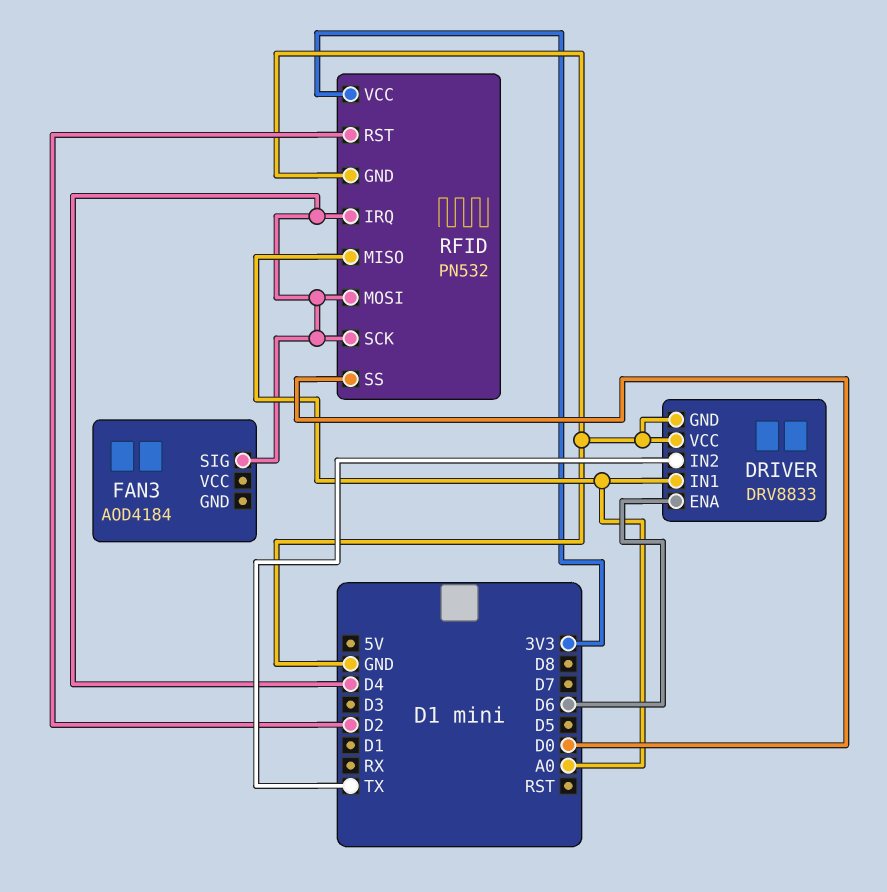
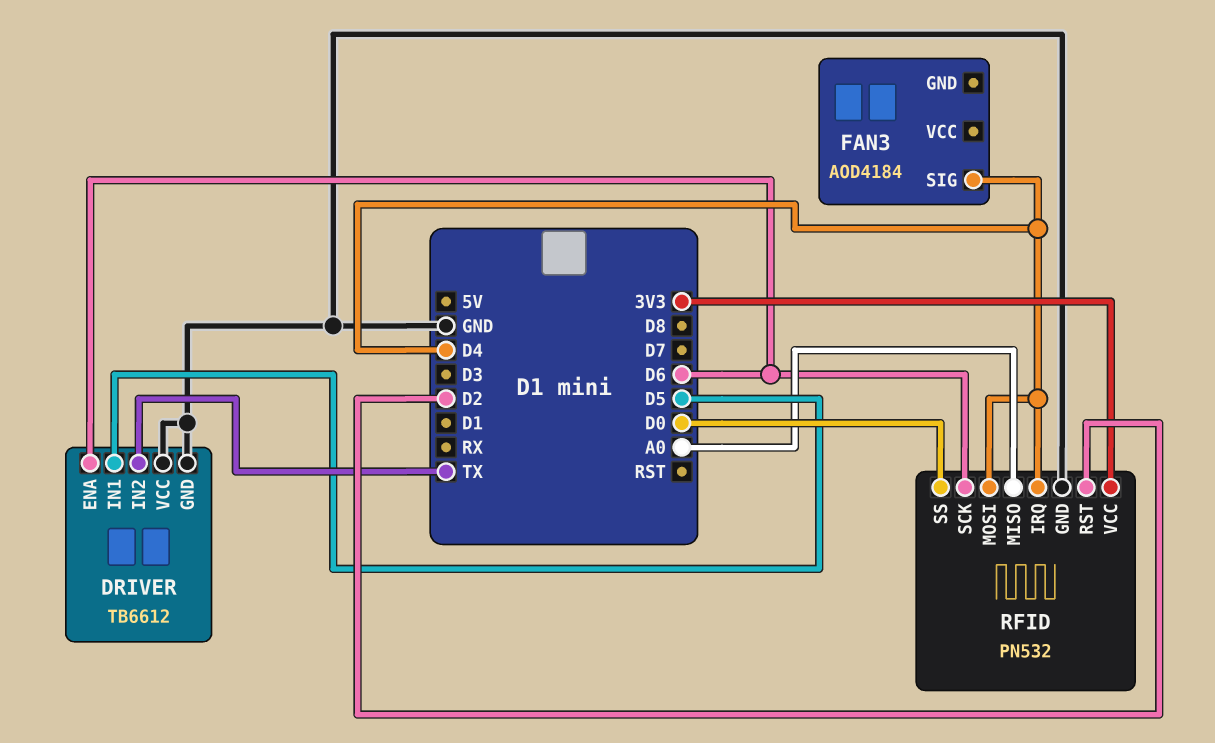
DRIVER: DRV8833 -> TB6612
DRIVER pin IN1: A0 -> D5
RFID pin SCK: D4 -> D6

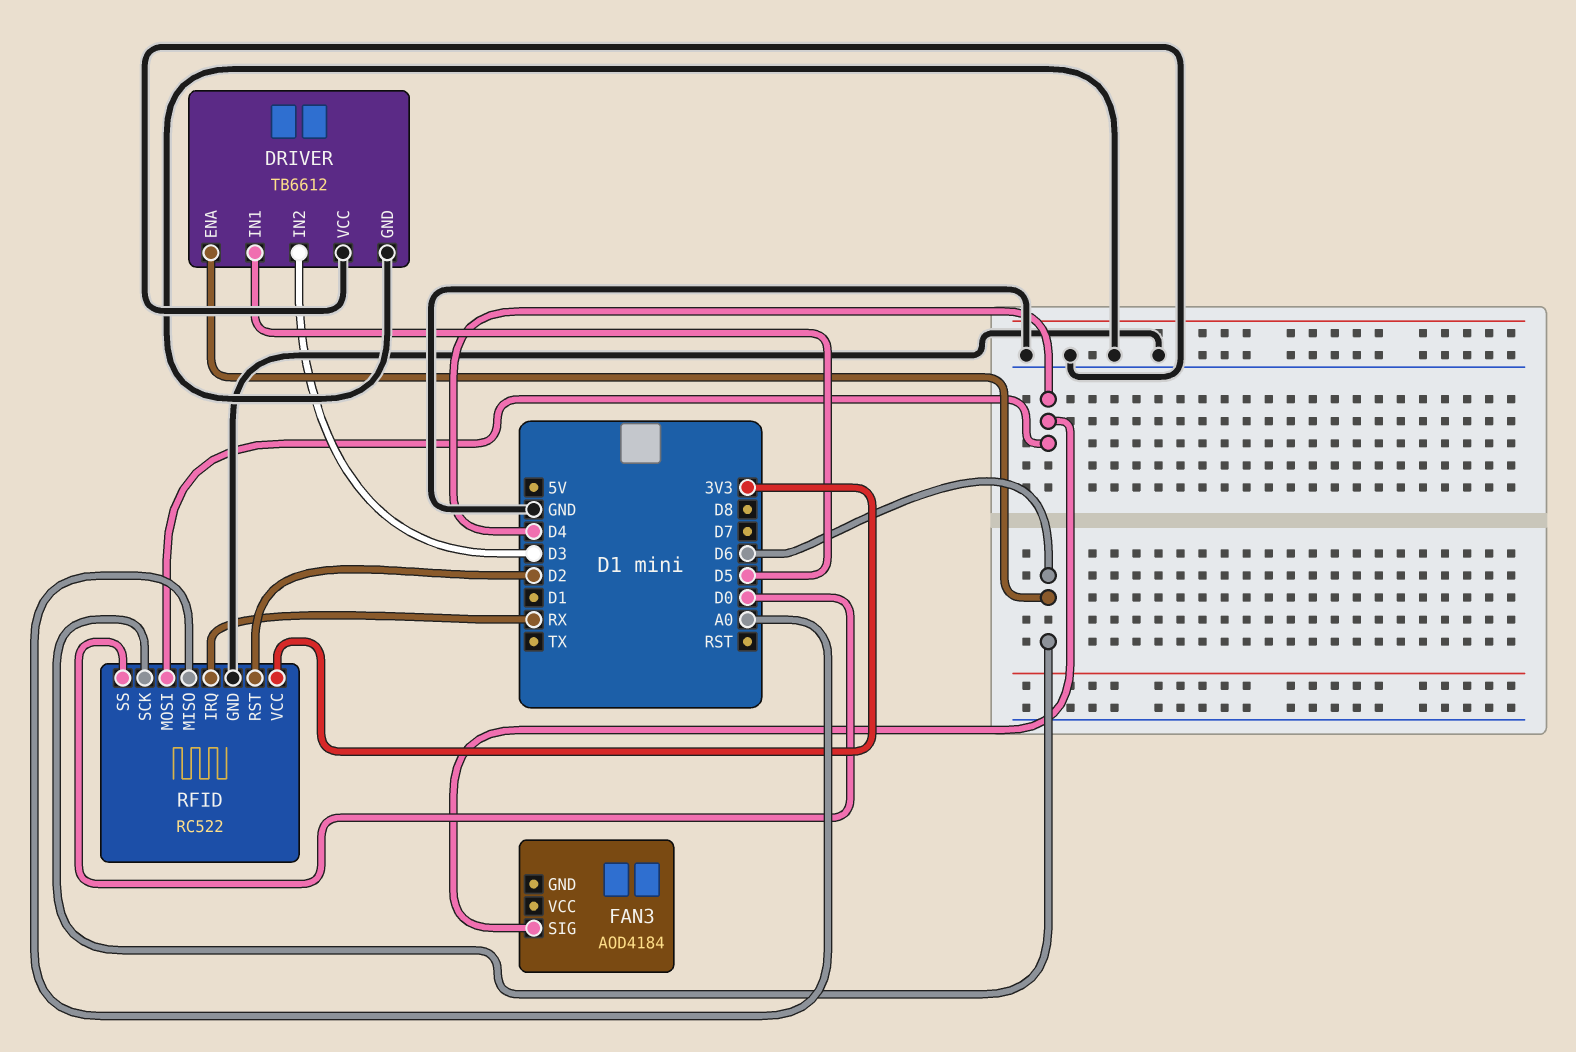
DRIVER pin IN2: TX -> D3
RFID: PN532 -> RC522
RFID pin IRQ: D4 -> RX

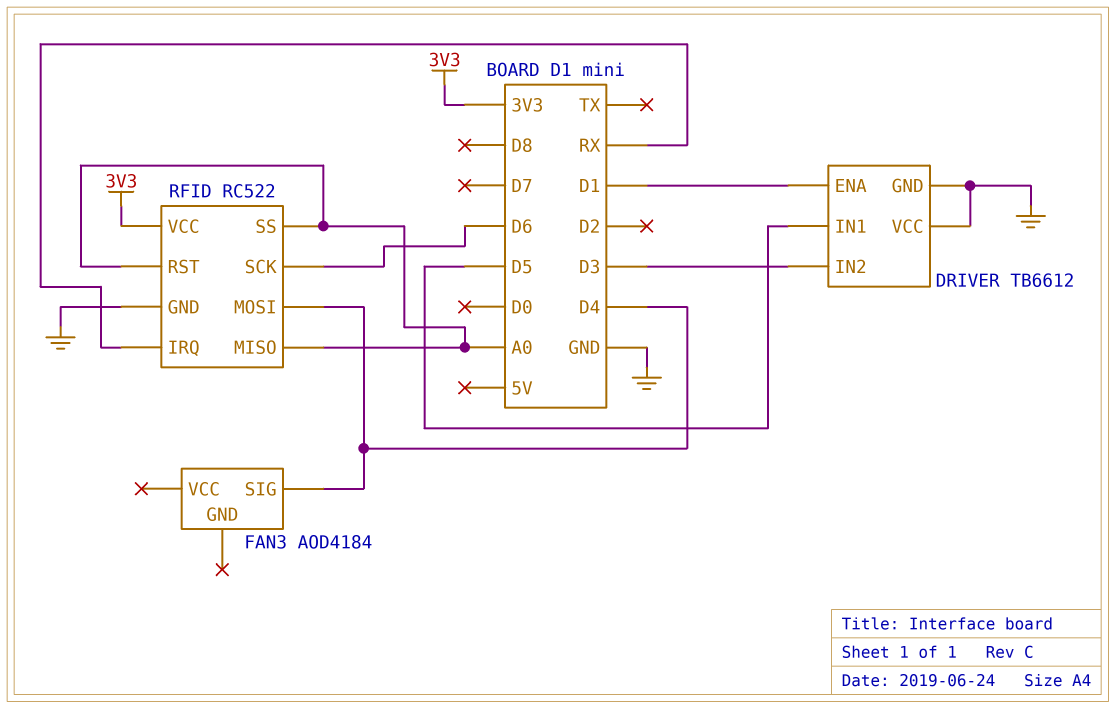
DRIVER pin ENA: D6 -> D1
RFID pin RST: D2 -> A0
RFID pin SS: D0 -> A0

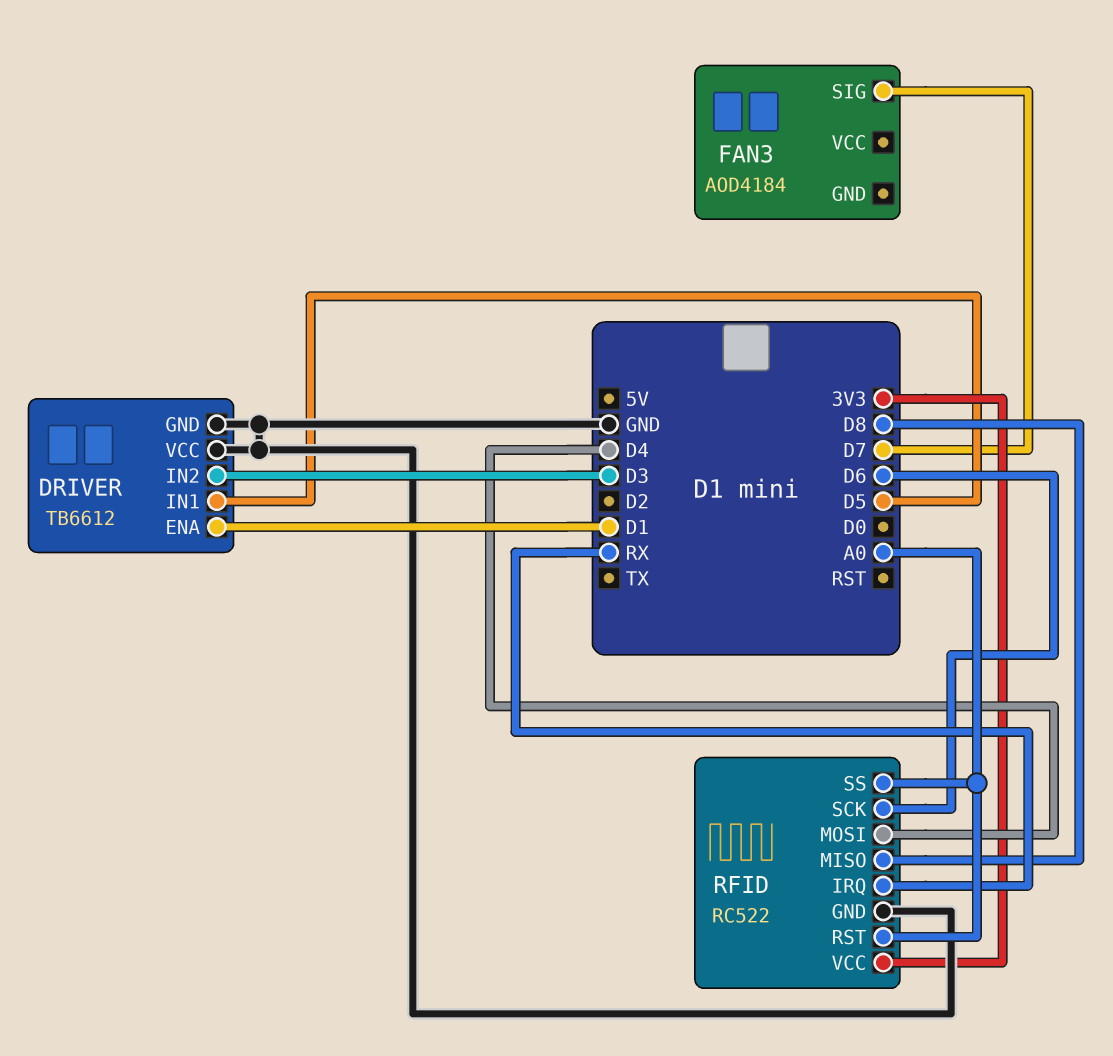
FAN3 pin SIG: D4 -> D7
RFID pin MISO: A0 -> D8

